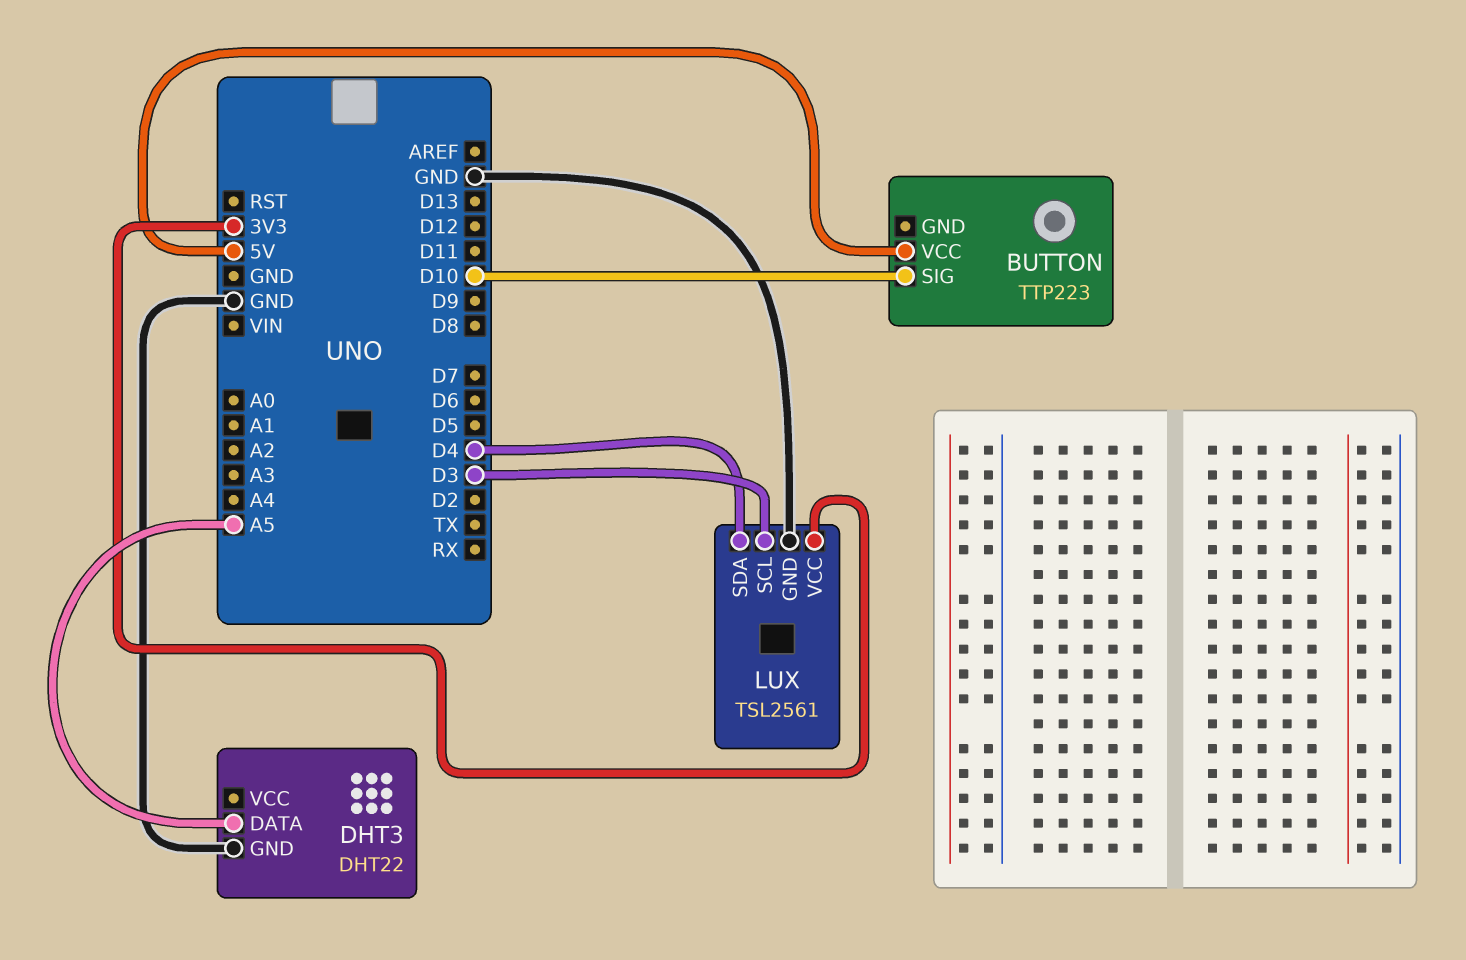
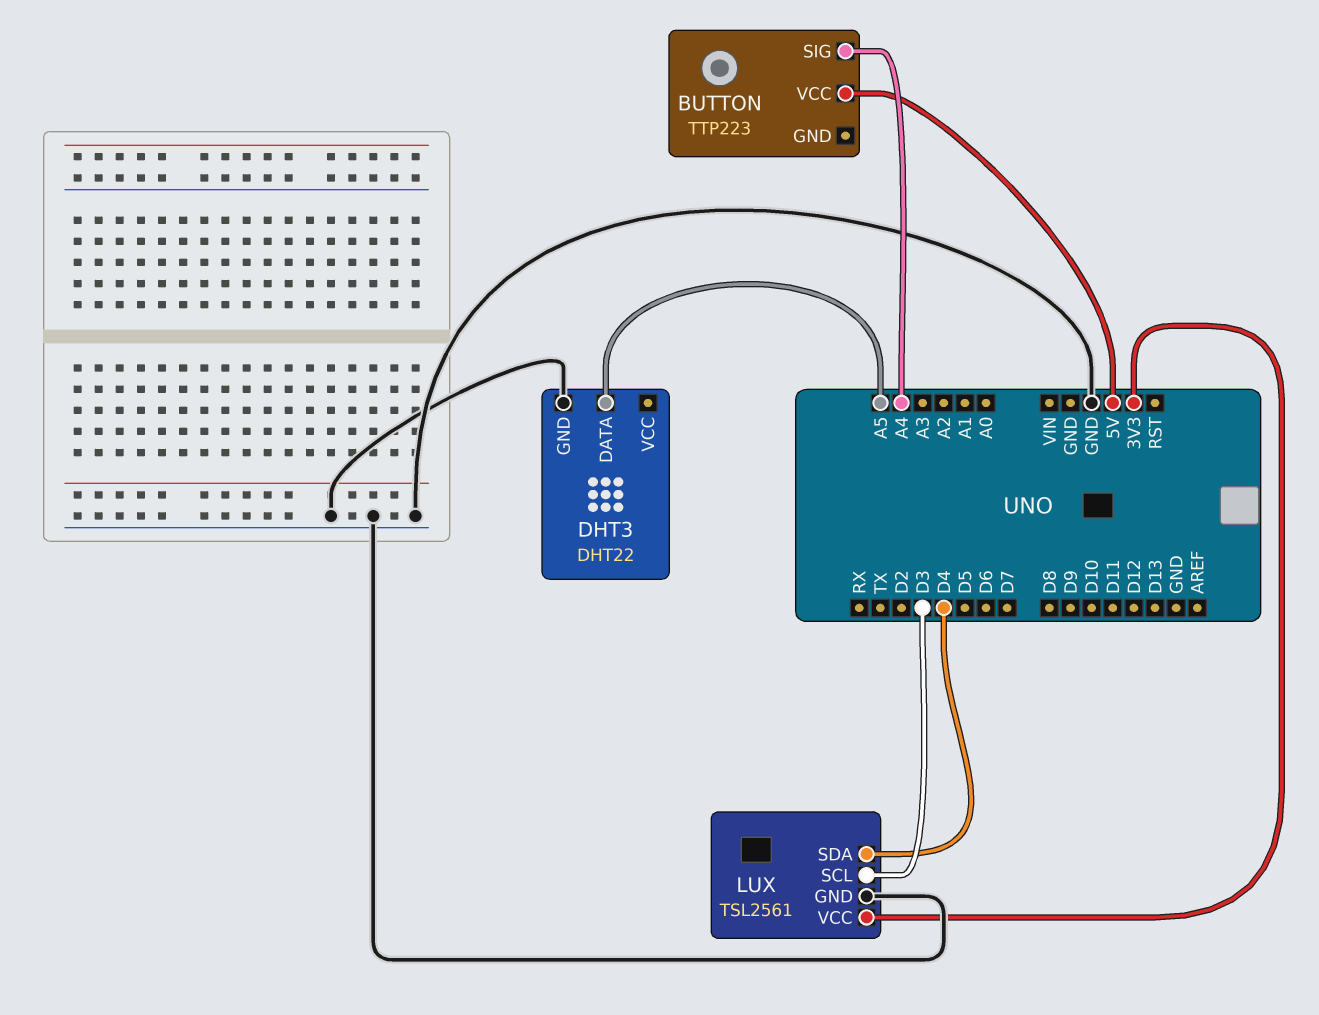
BUTTON pin SIG: D10 -> A4

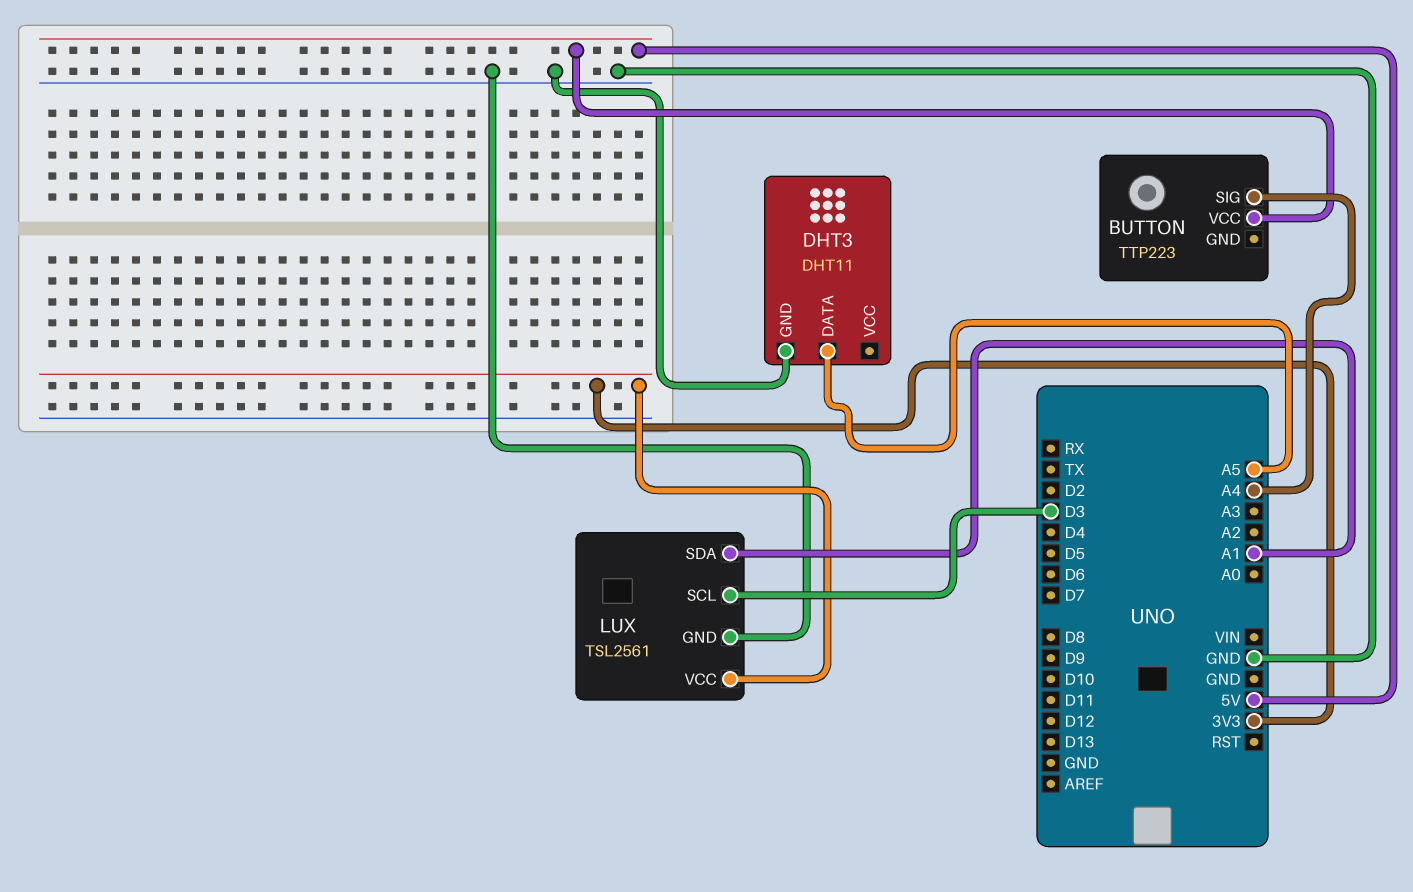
DHT3: DHT22 -> DHT11
LUX pin SDA: D4 -> A1

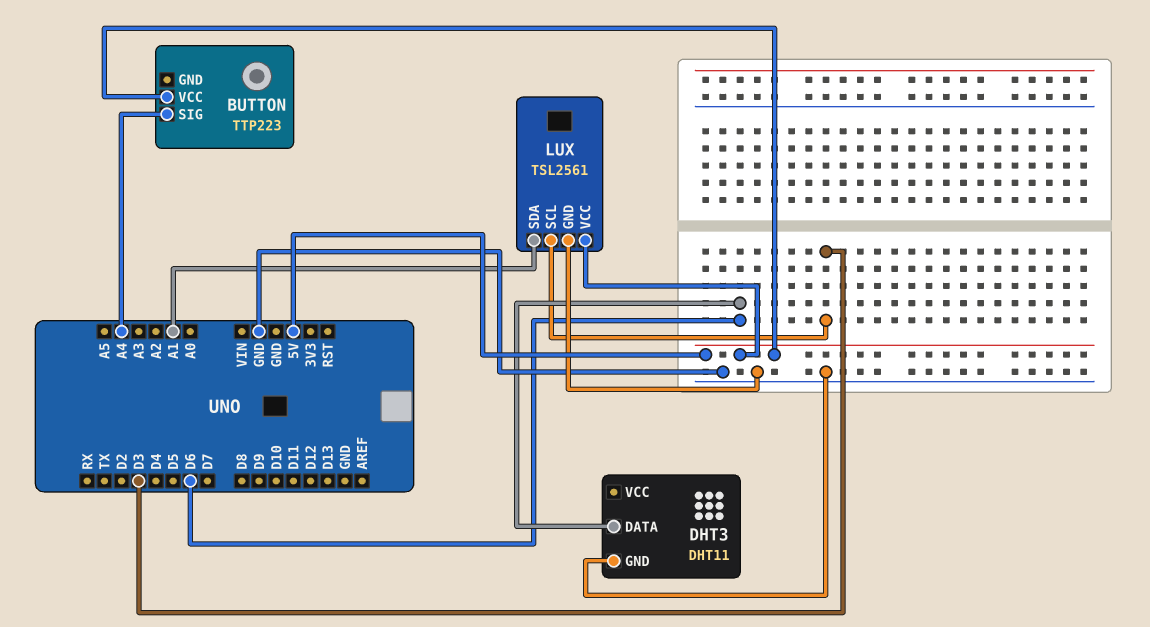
DHT3 pin DATA: A5 -> D6
LUX pin VCC: 3V3 -> 5V

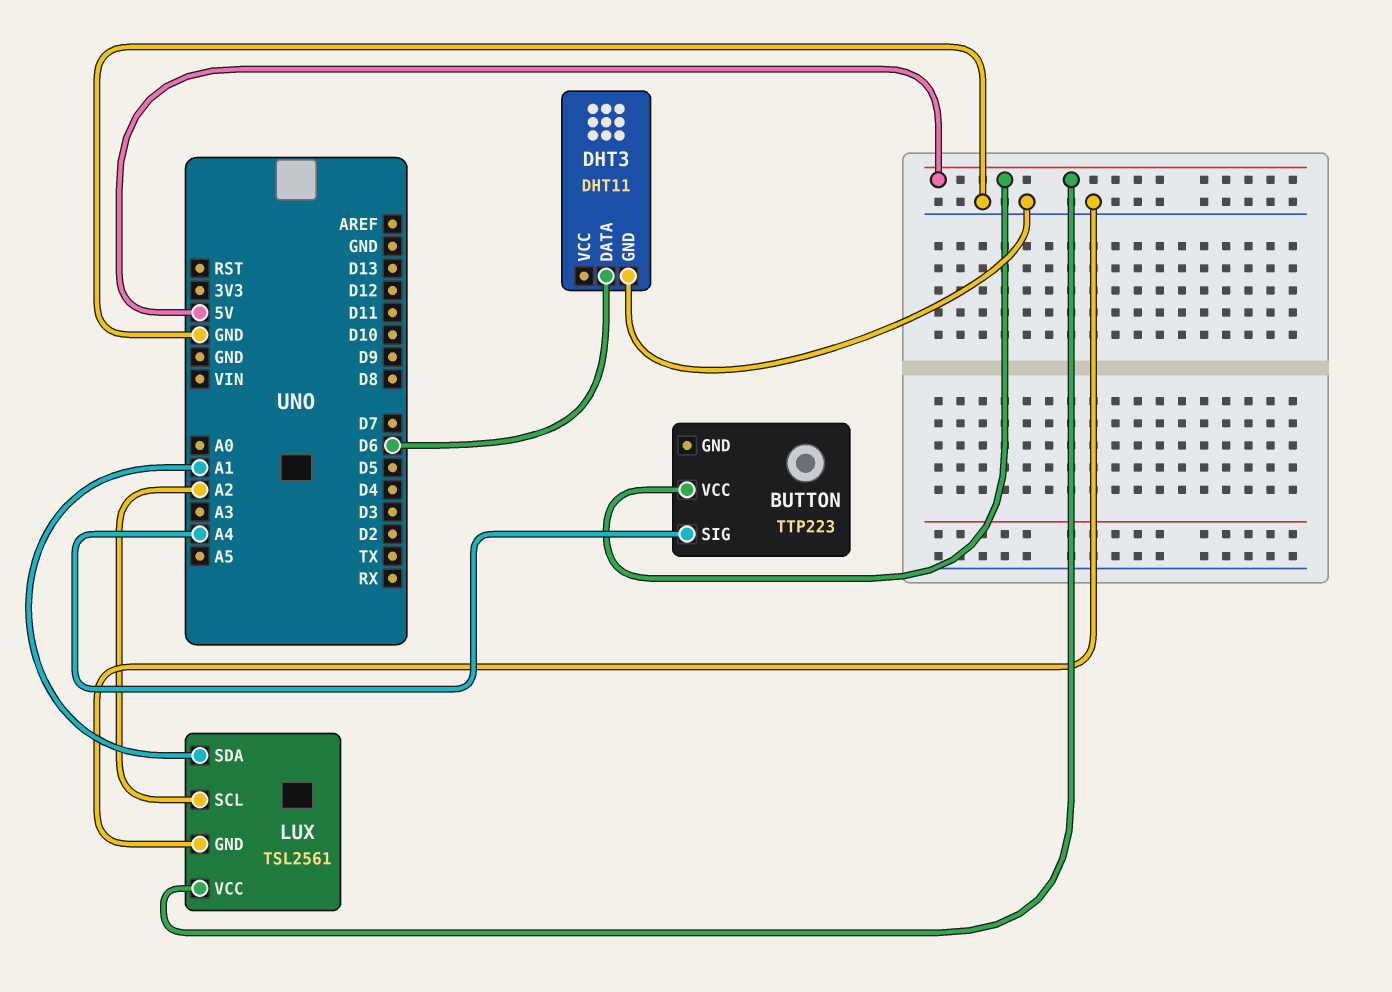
LUX pin SCL: D3 -> A2

